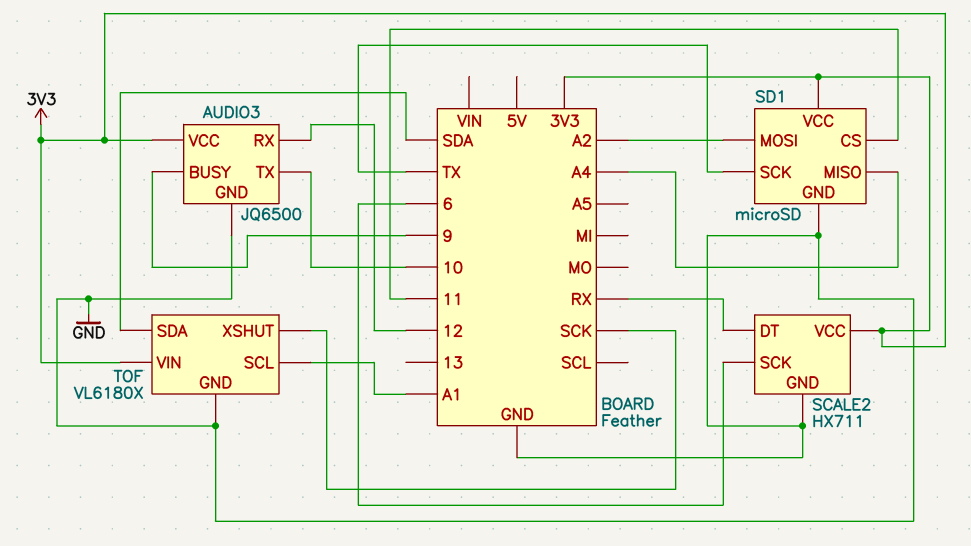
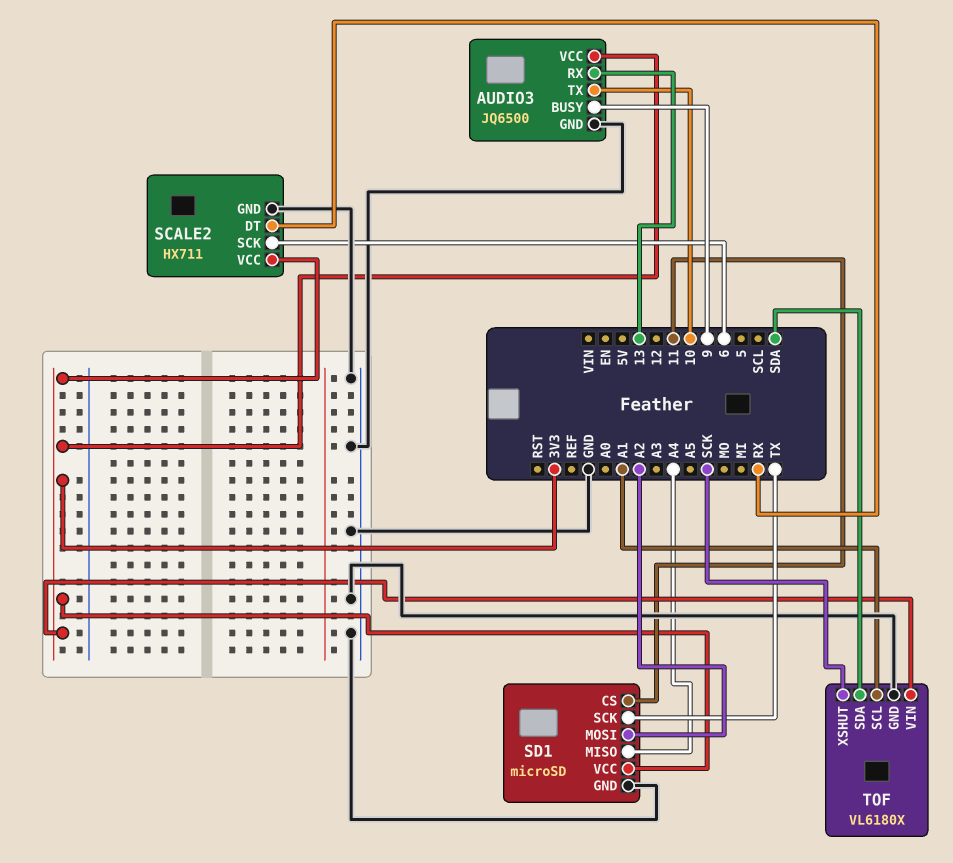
AUDIO3 pin RX: 12 -> 13

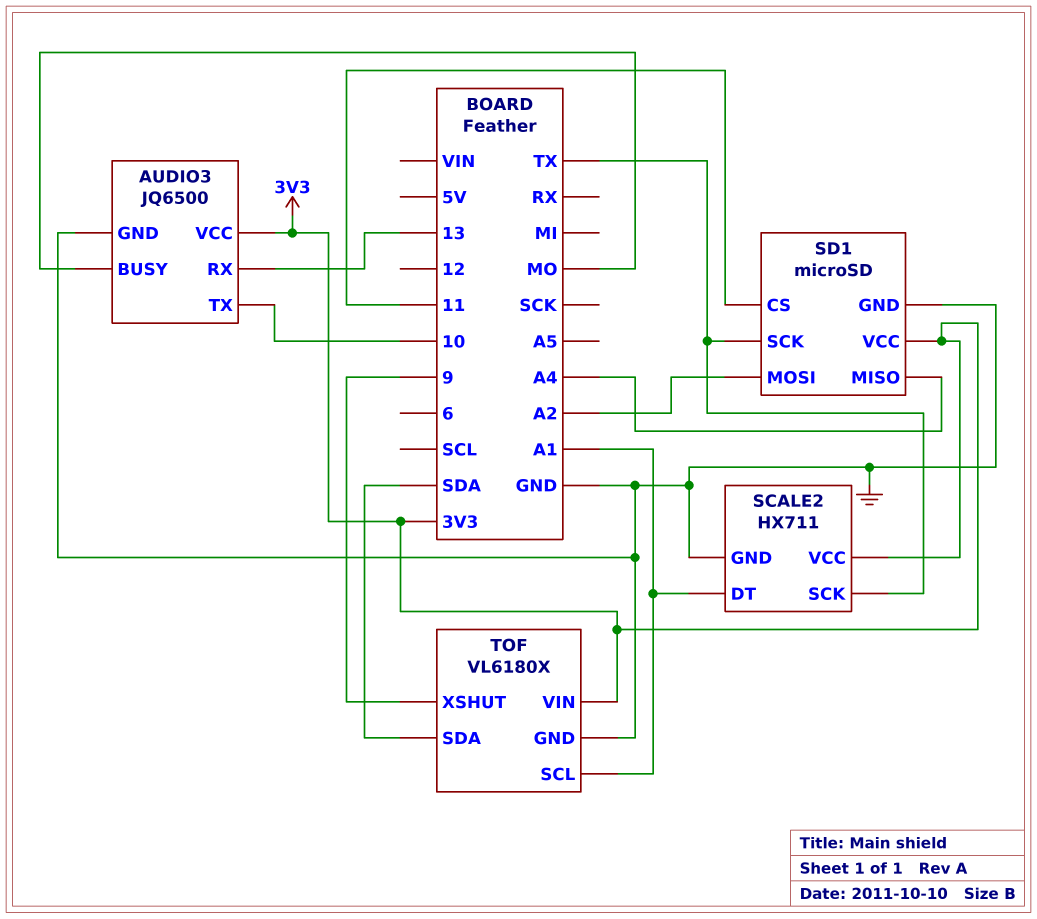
AUDIO3 pin BUSY: 9 -> MO
SCALE2 pin DT: RX -> A1
SCALE2 pin SCK: 6 -> TX
TOF pin XSHUT: SCK -> 9

